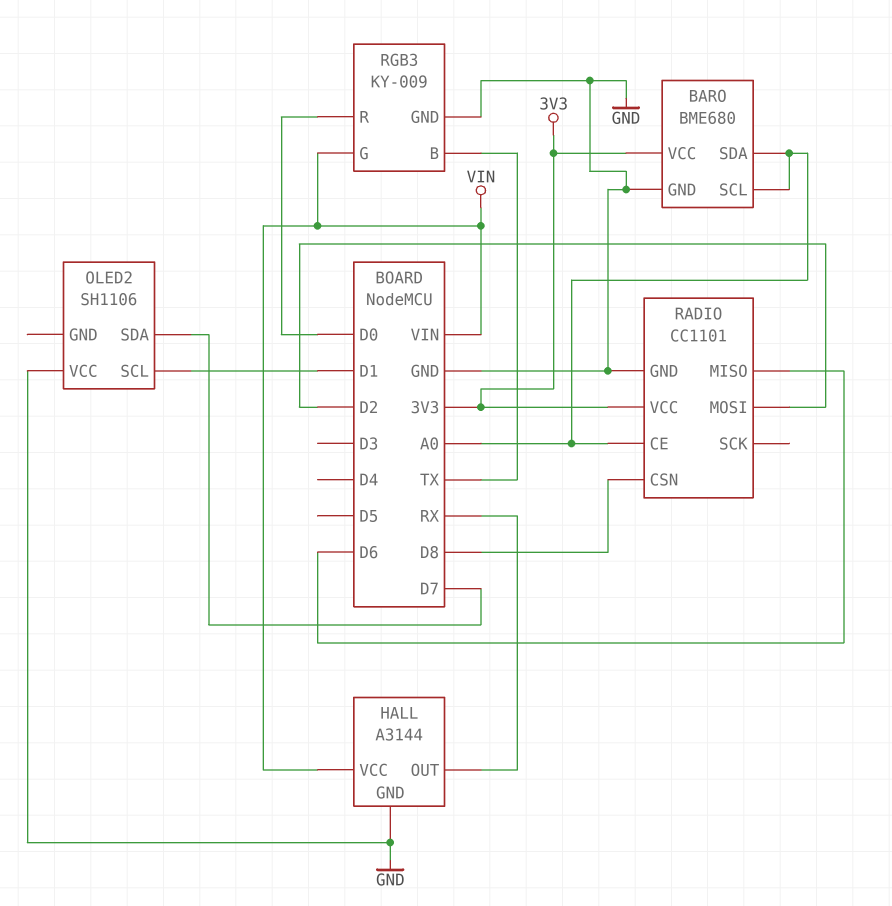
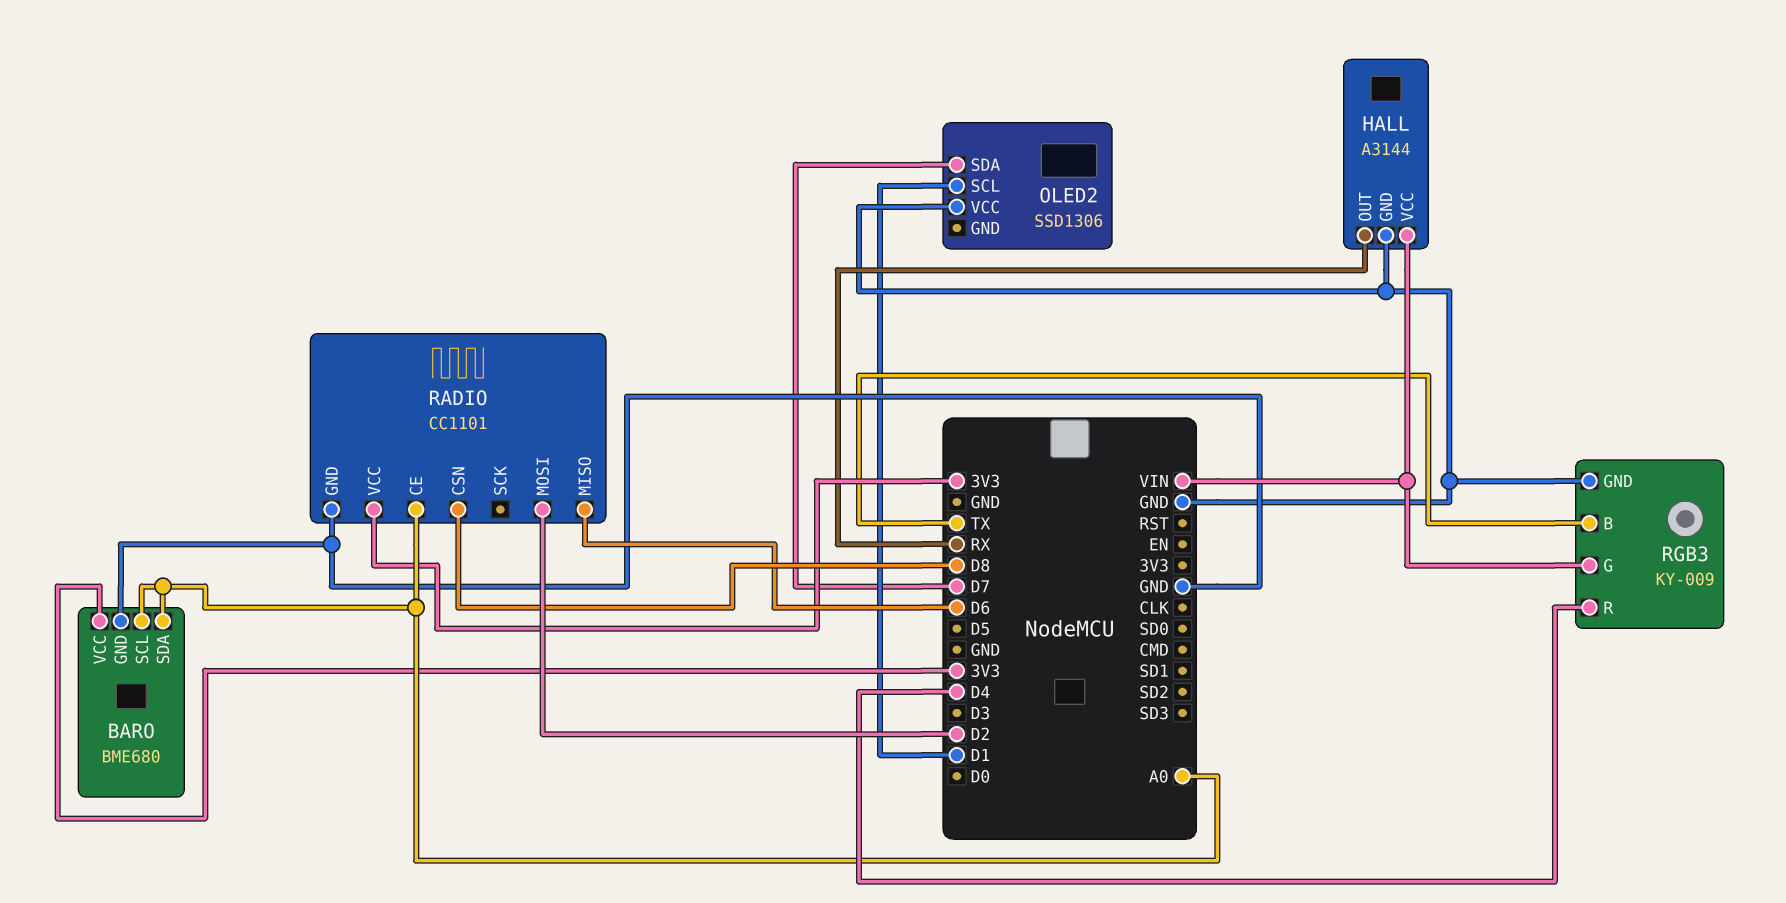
OLED2: SH1106 -> SSD1306
RGB3 pin R: D0 -> D4

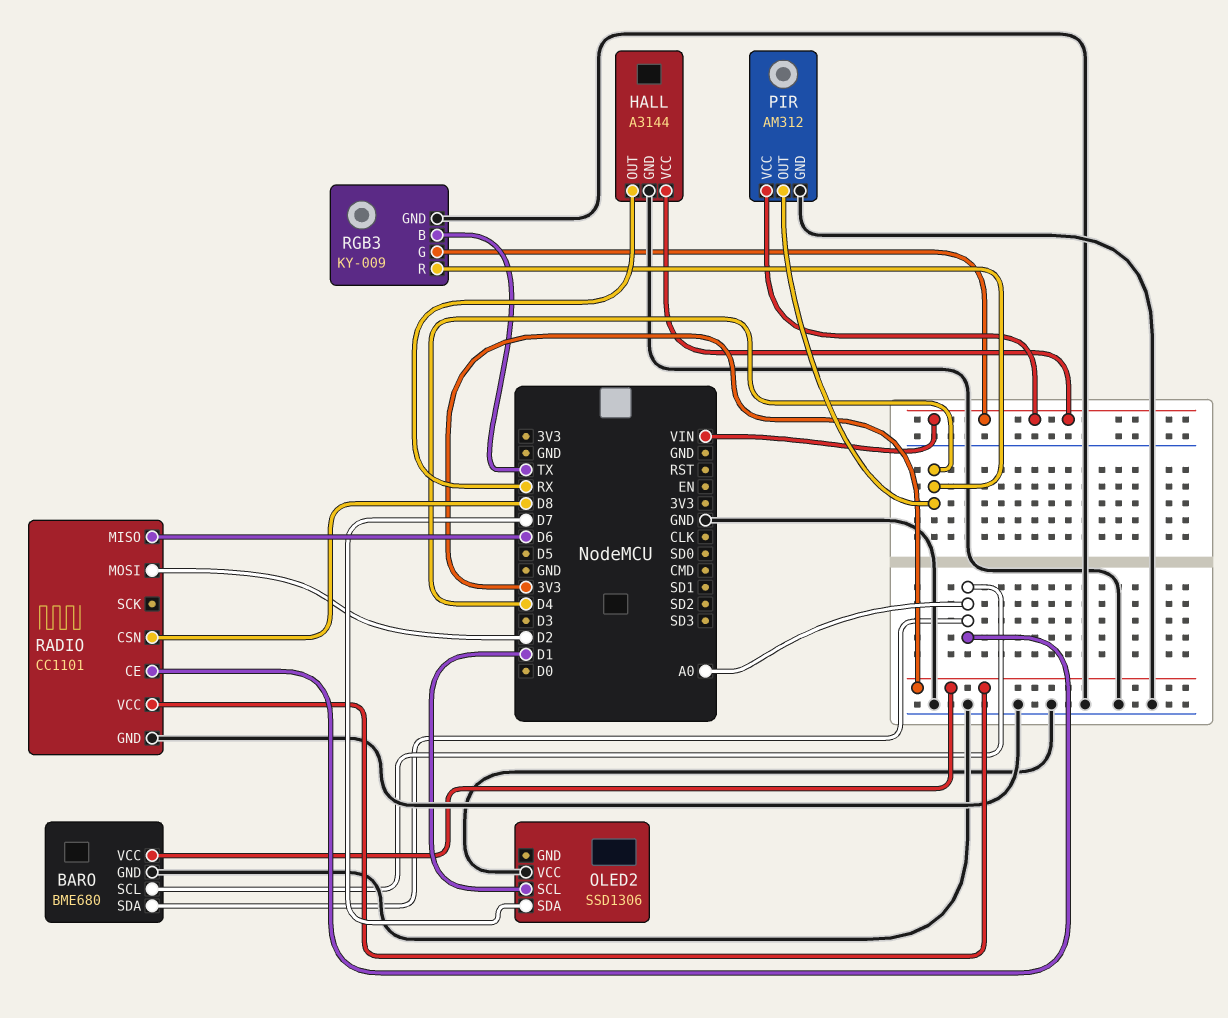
PIR: none -> AM312
PIR pin GND: none -> GND
PIR pin OUT: none -> D4
PIR pin VCC: none -> VIN

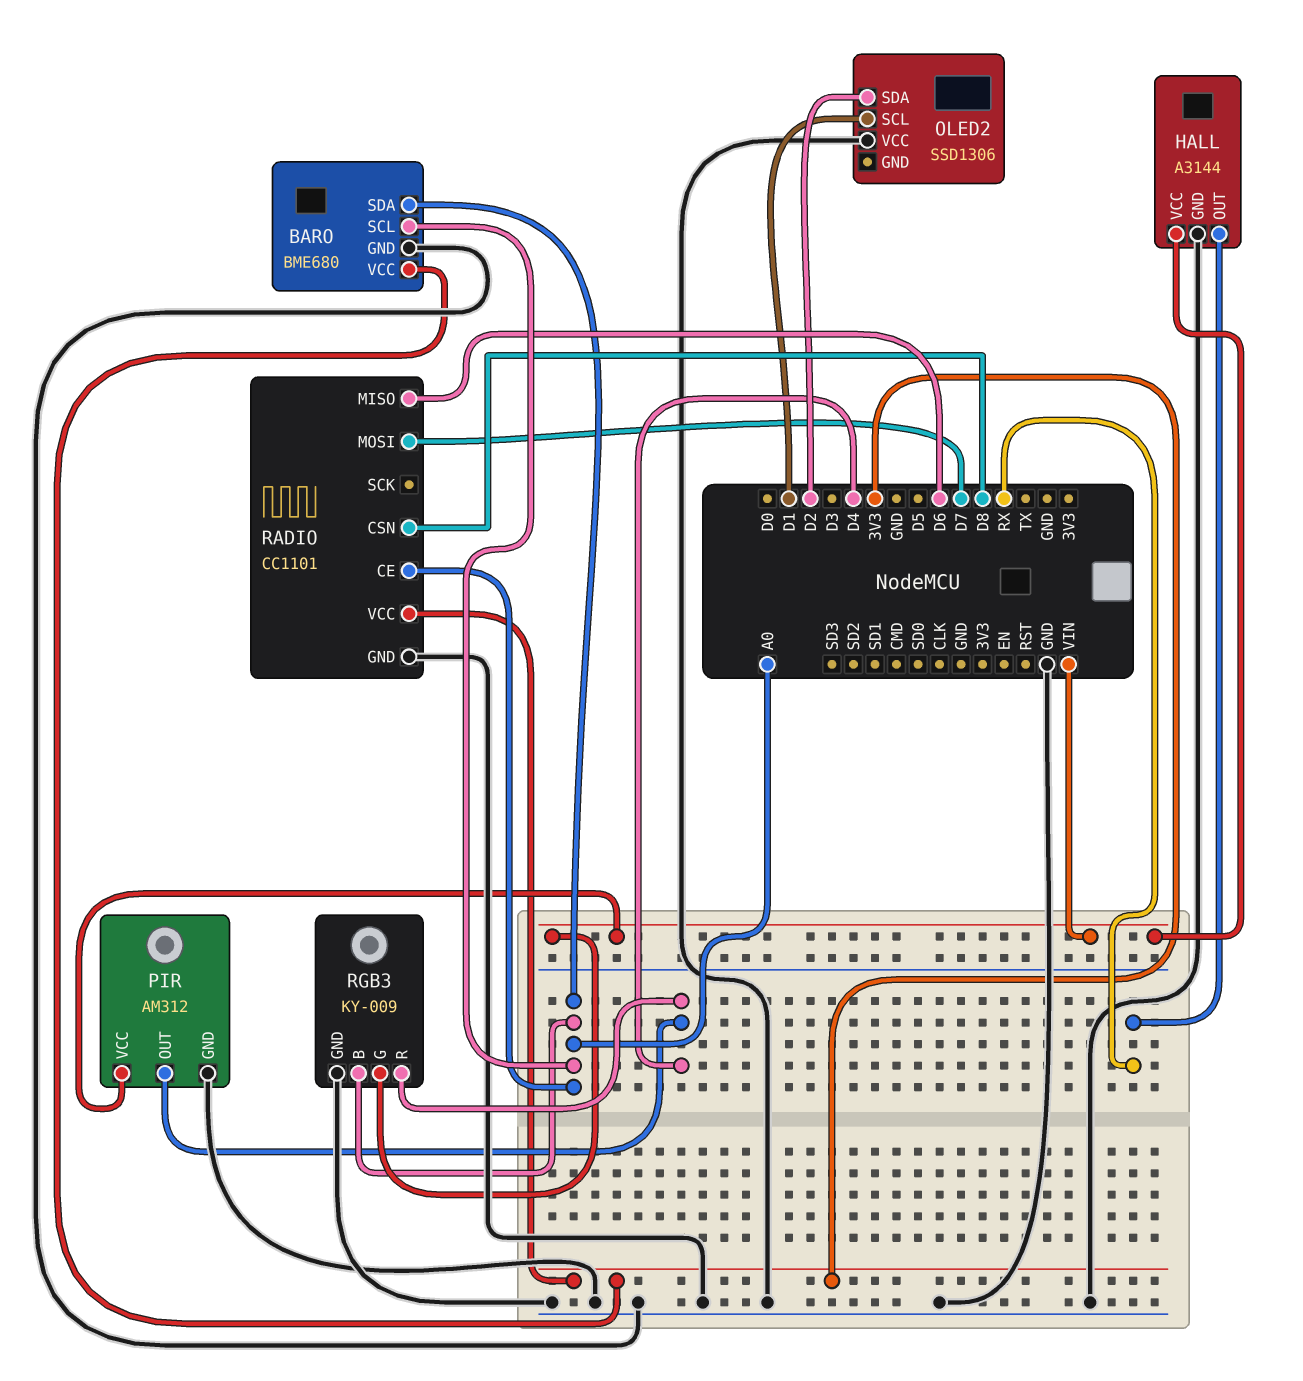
OLED2 pin SDA: D7 -> D2
RADIO pin MOSI: D2 -> D7
RGB3 pin B: TX -> A0

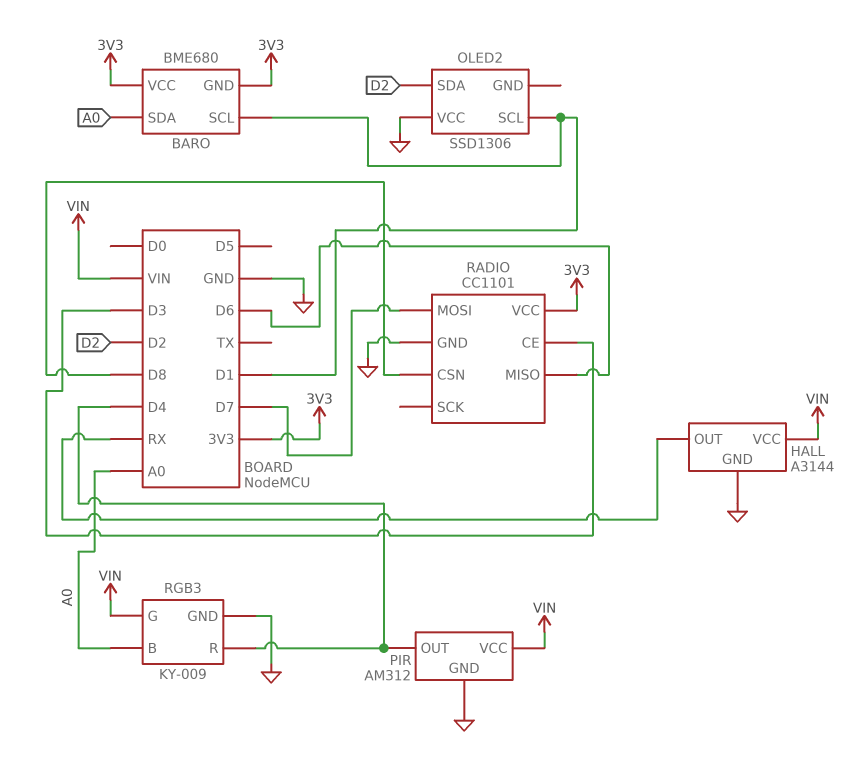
BARO pin GND: GND -> 3V3
BARO pin SCL: A0 -> D1
RADIO pin CE: A0 -> D3

